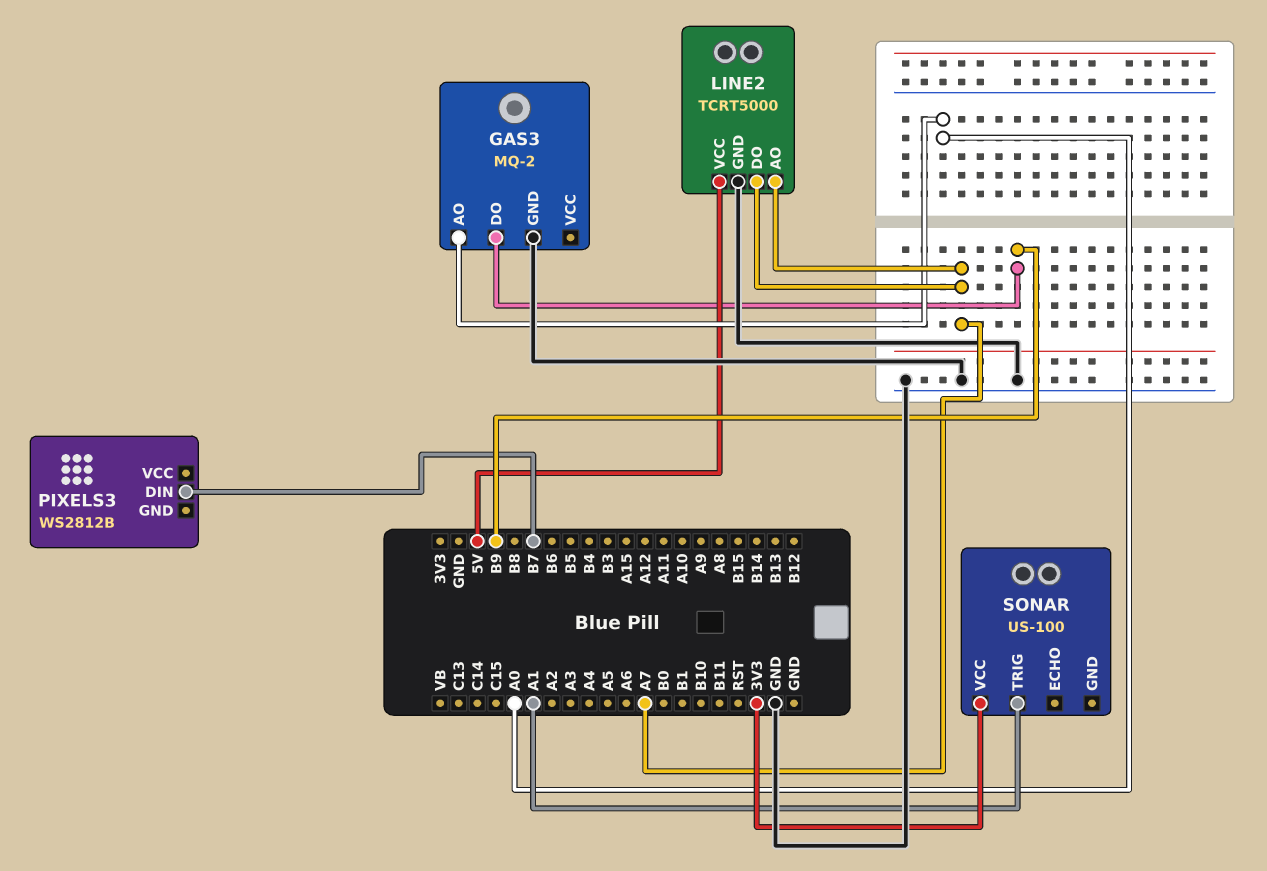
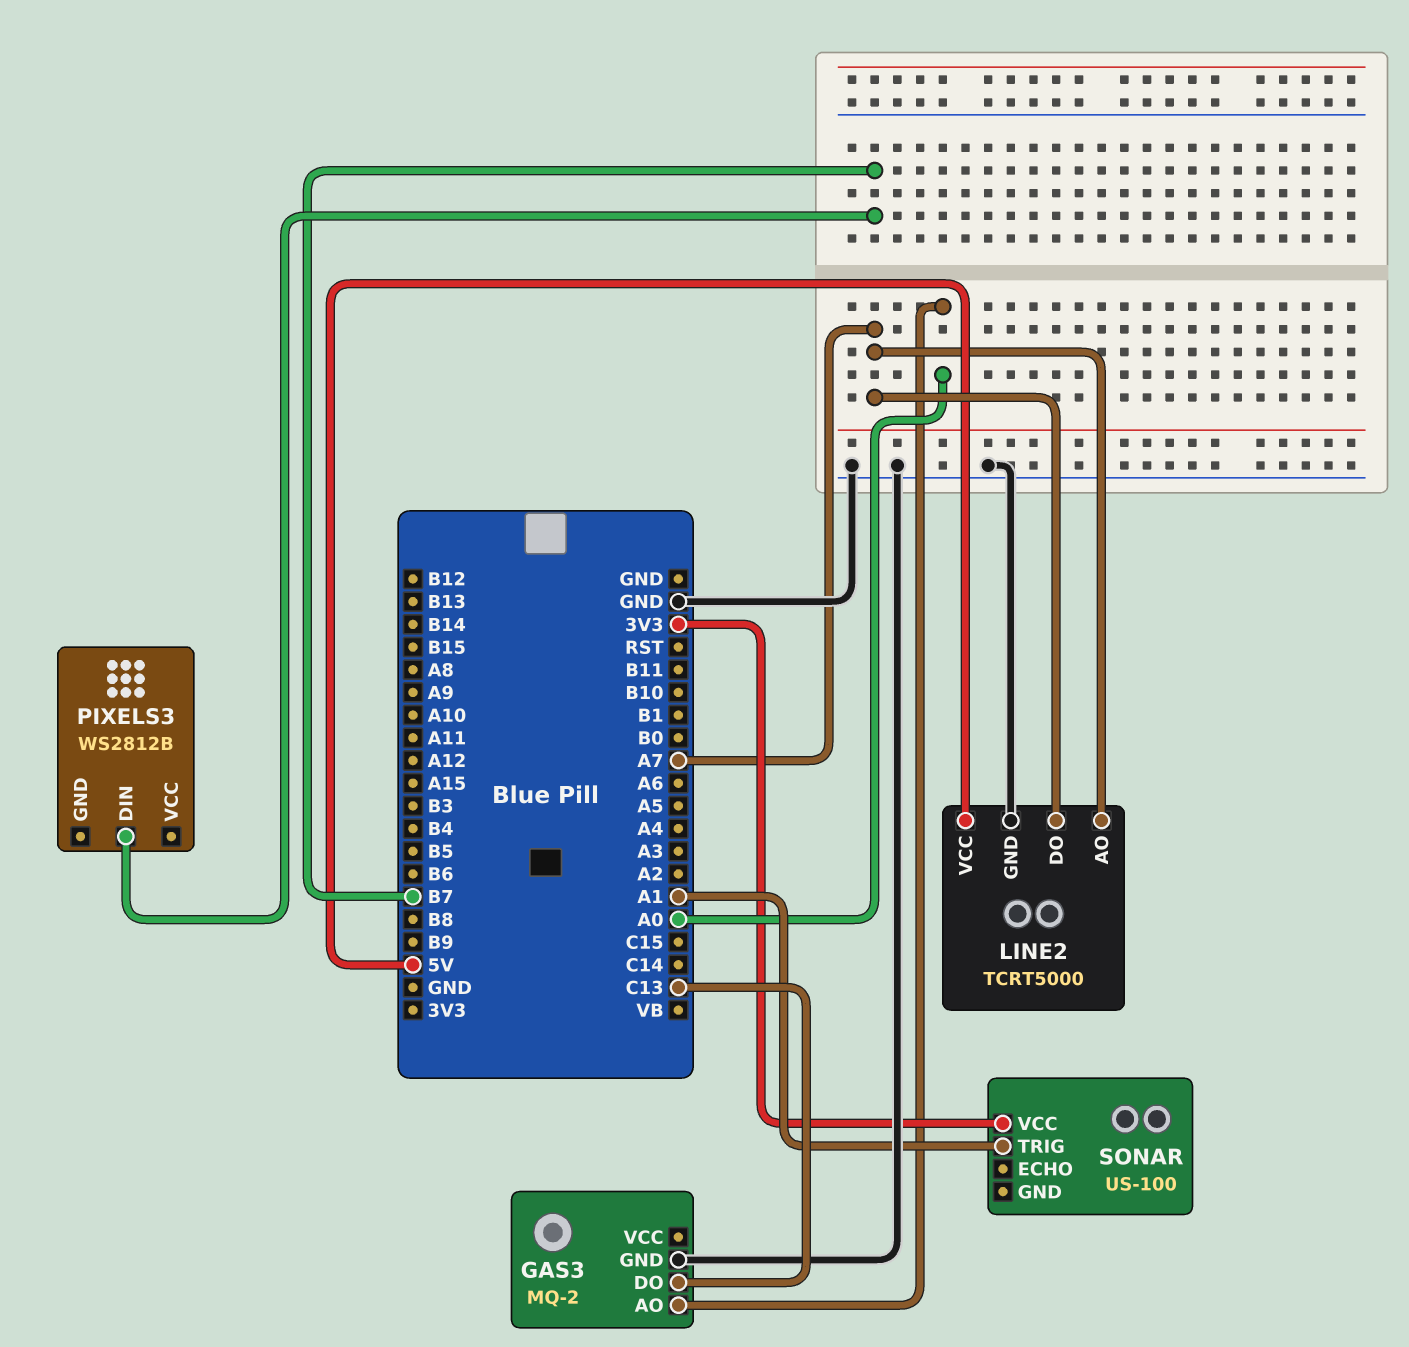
GAS3 pin DO: B9 -> C13

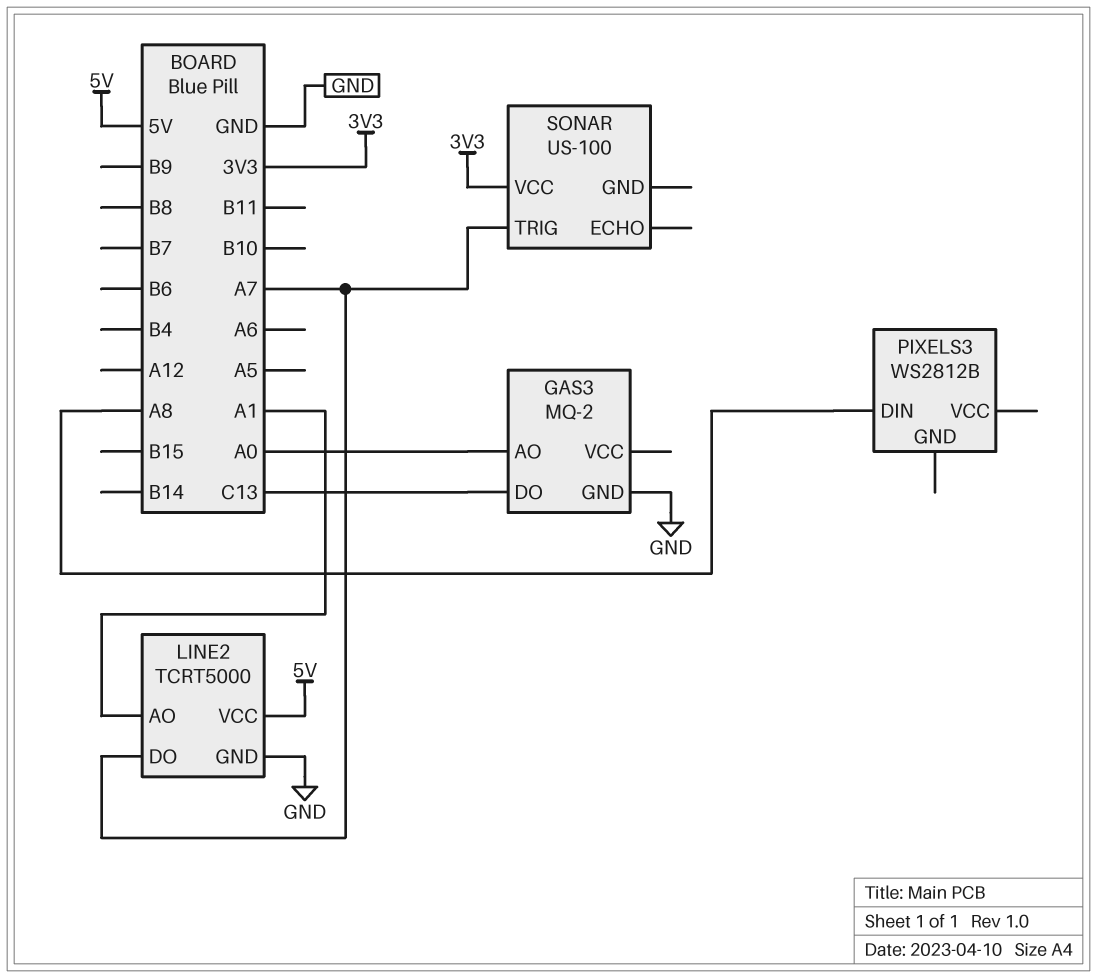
LINE2 pin AO: A7 -> A1
PIXELS3 pin DIN: B7 -> A8
SONAR pin TRIG: A1 -> A7

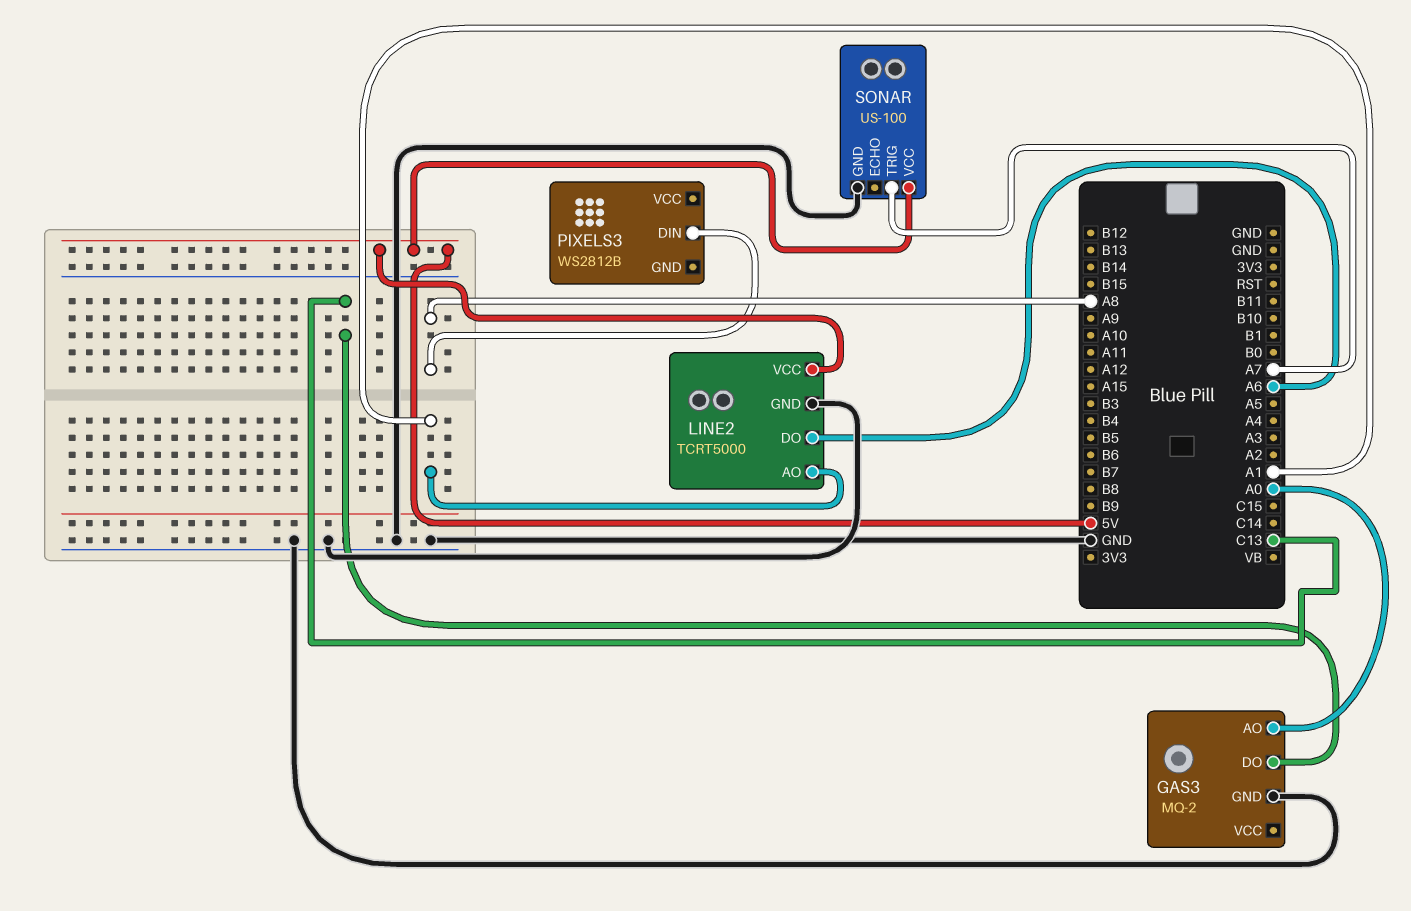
LINE2 pin DO: A7 -> A6
SONAR pin GND: none -> GND
SONAR pin VCC: 3V3 -> 5V

